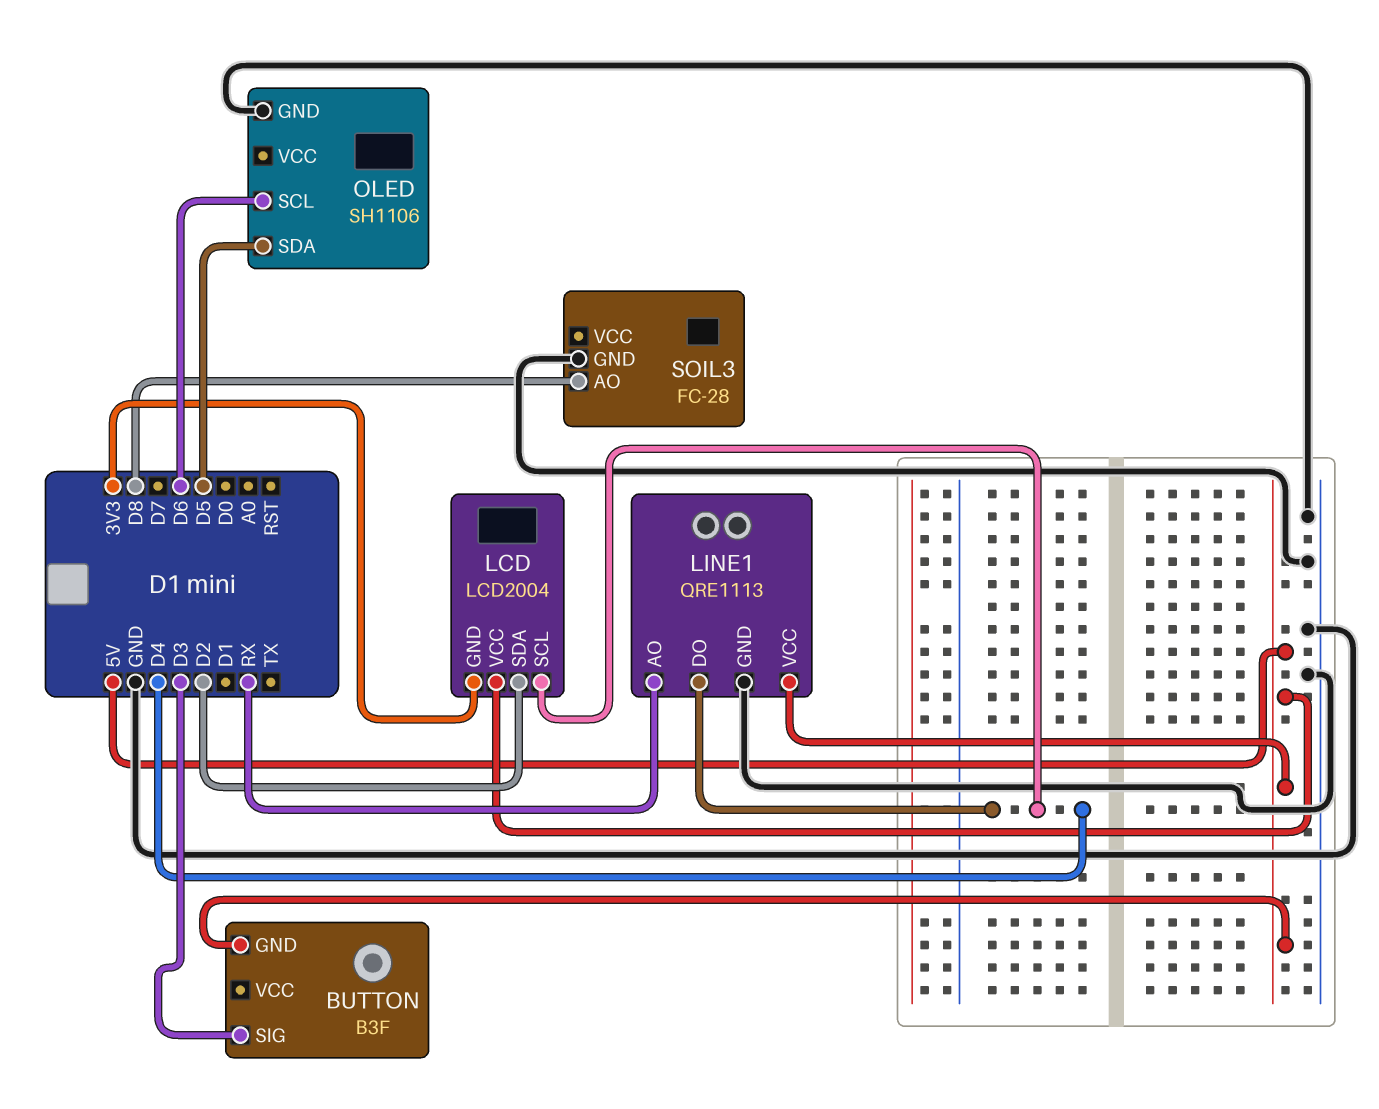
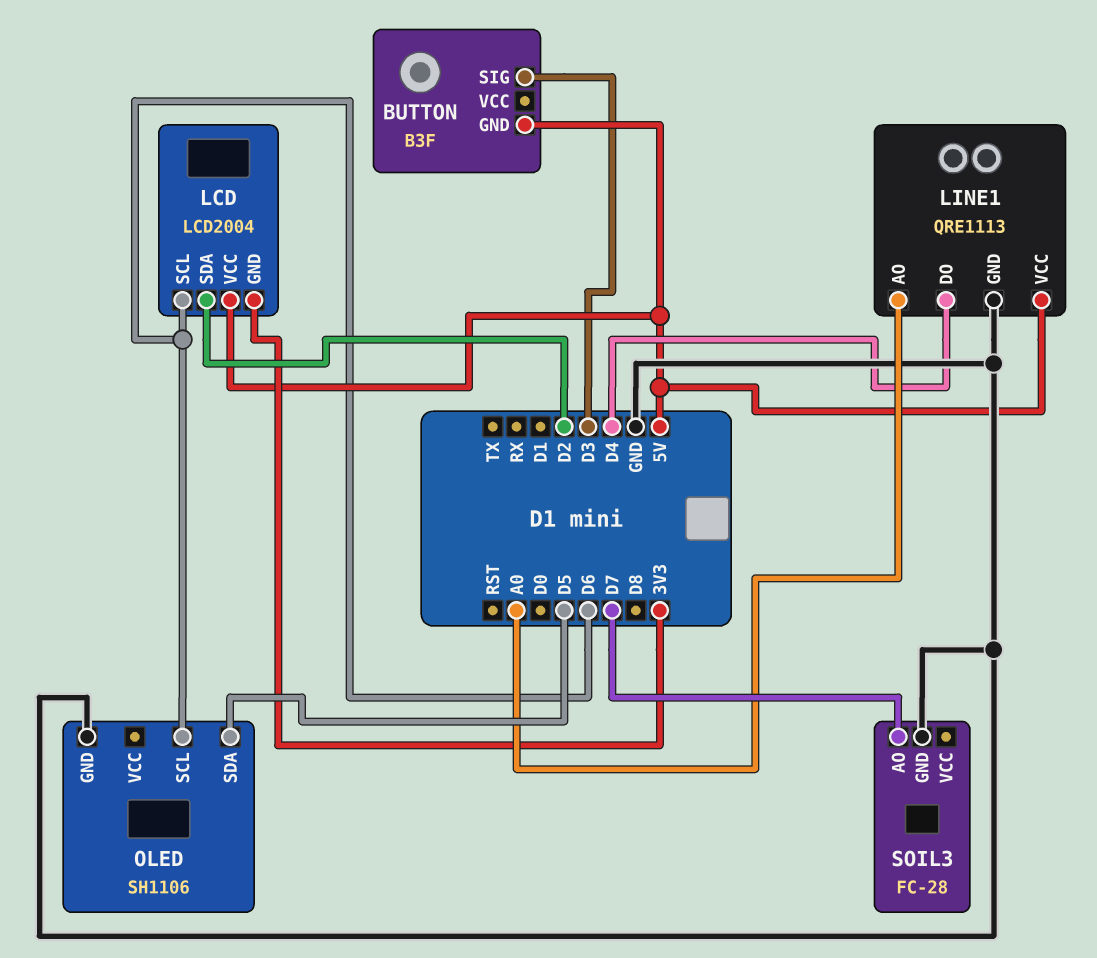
LCD pin SCL: D4 -> D6
LINE1 pin AO: RX -> A0
SOIL3 pin AO: D8 -> D7

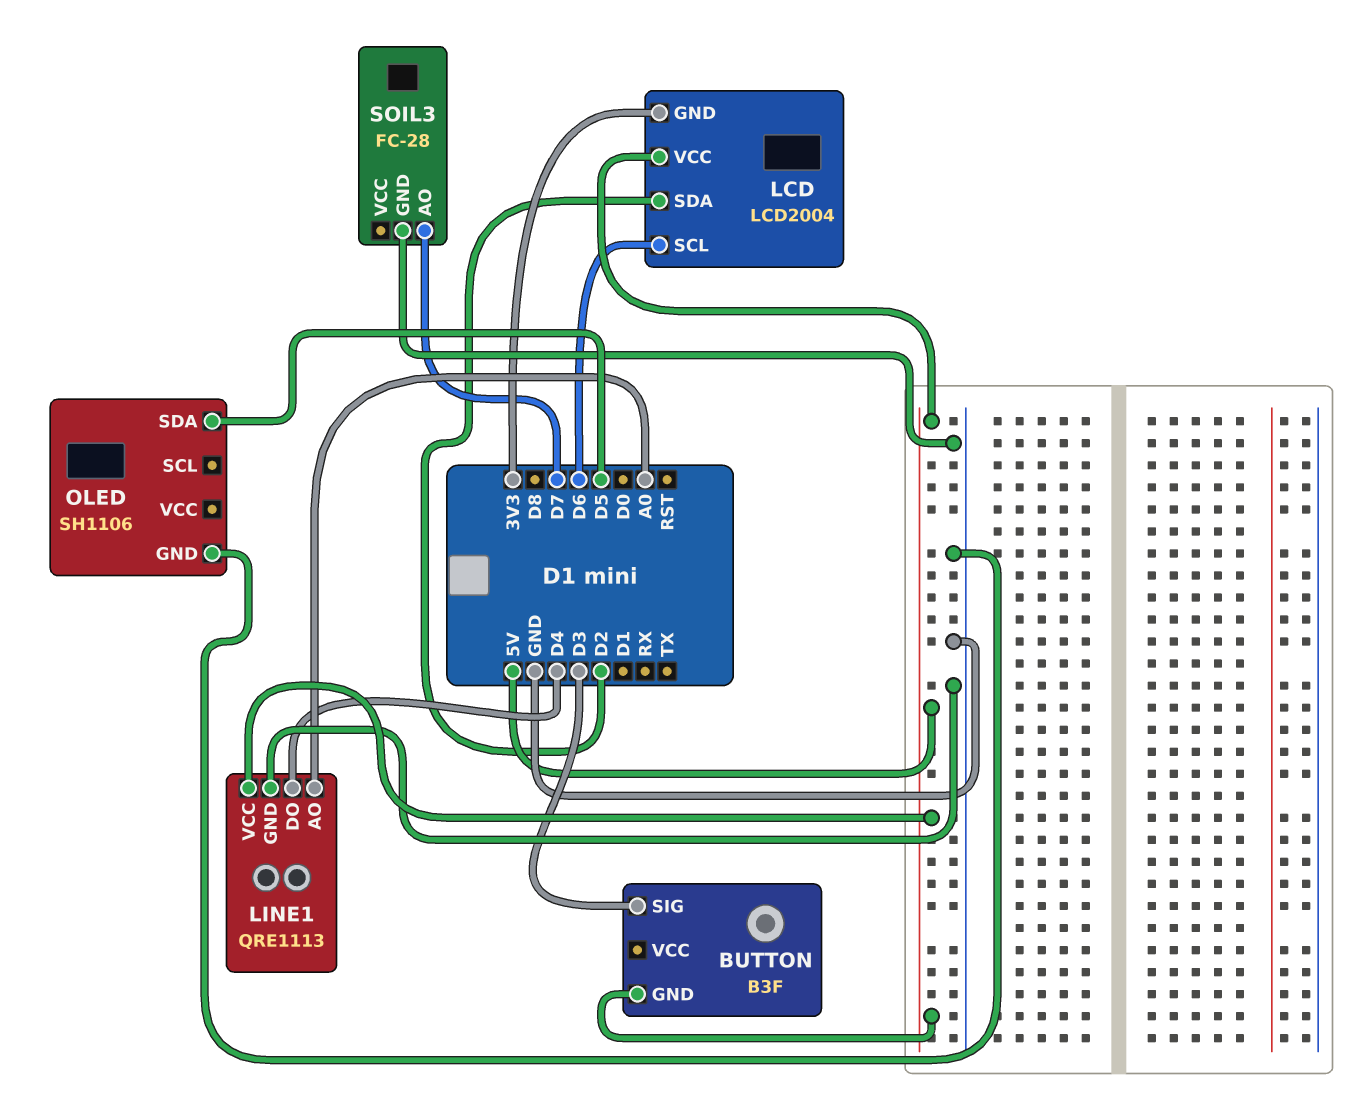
OLED pin SCL: D6 -> none

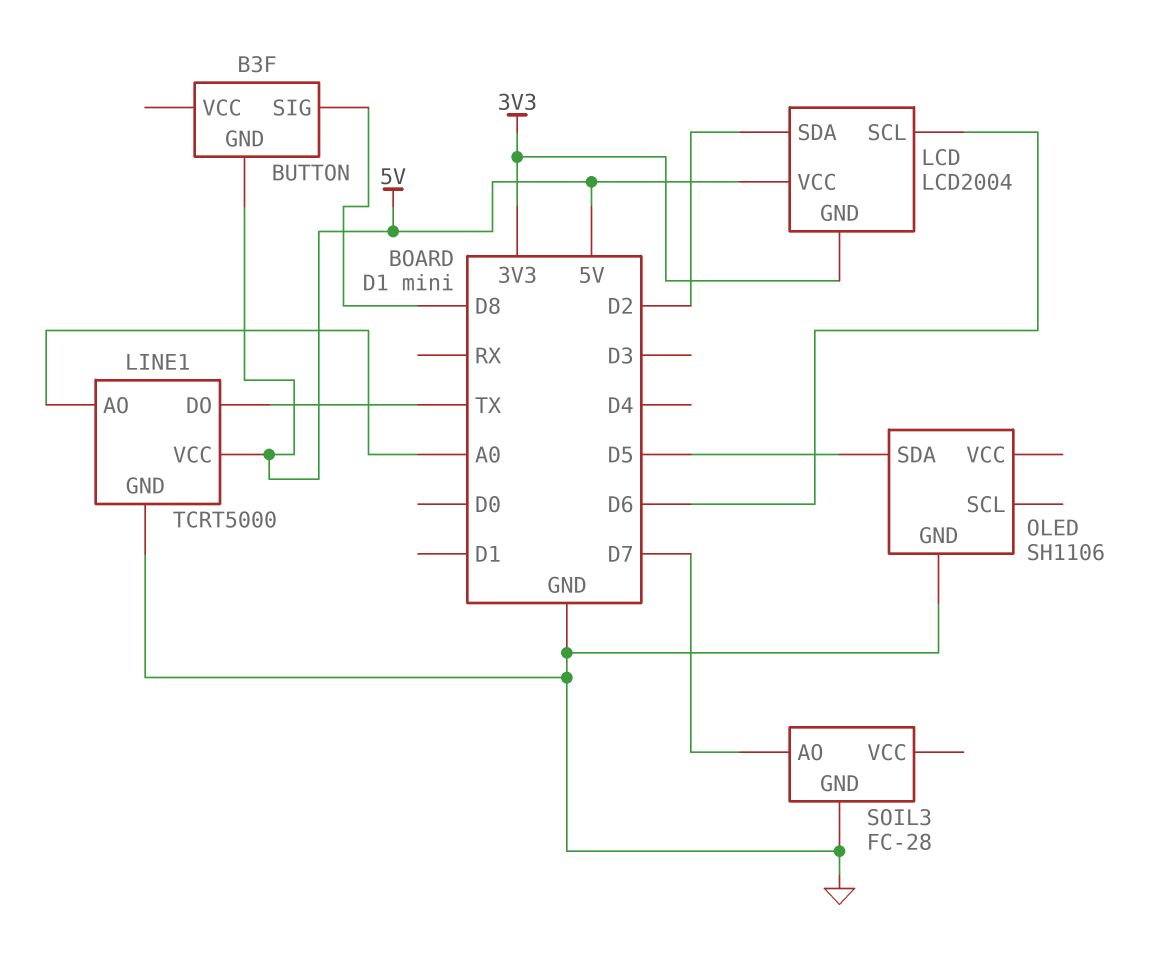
BUTTON pin SIG: D3 -> D8
LINE1: QRE1113 -> TCRT5000
LINE1 pin DO: D4 -> TX

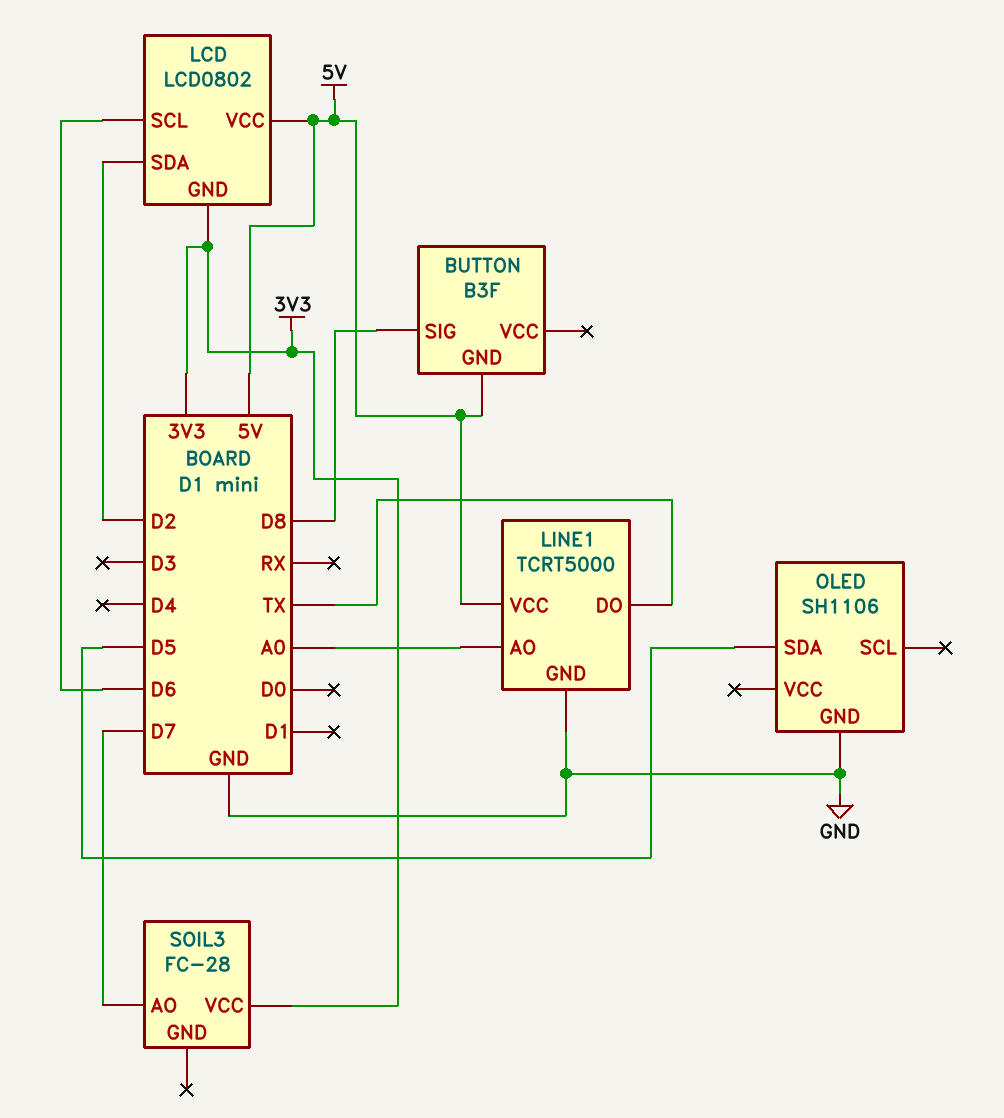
LCD: LCD2004 -> LCD0802
SOIL3 pin GND: GND -> none
SOIL3 pin VCC: none -> 3V3

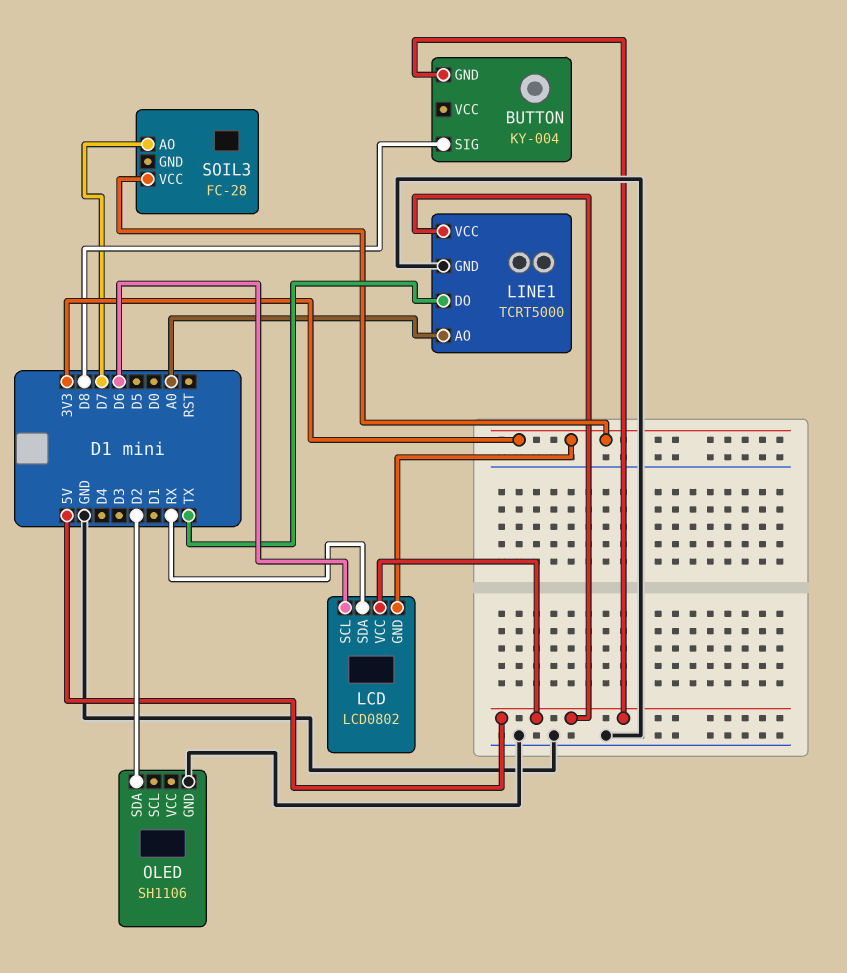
BUTTON: B3F -> KY-004
LCD pin SDA: D2 -> RX
OLED pin SDA: D5 -> D2

